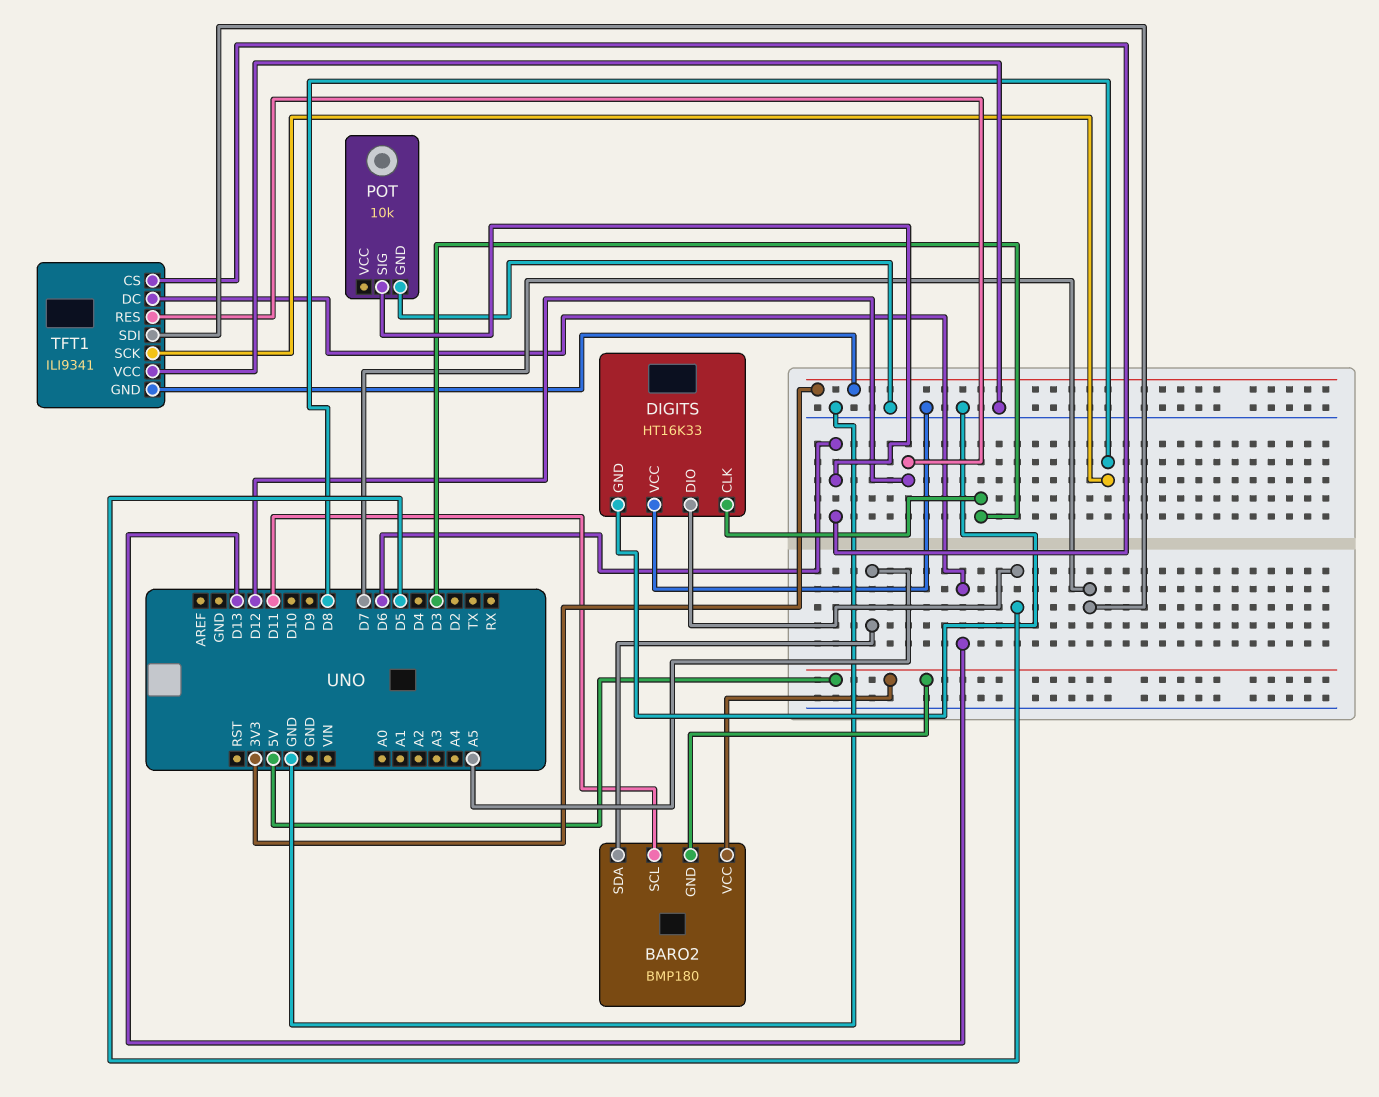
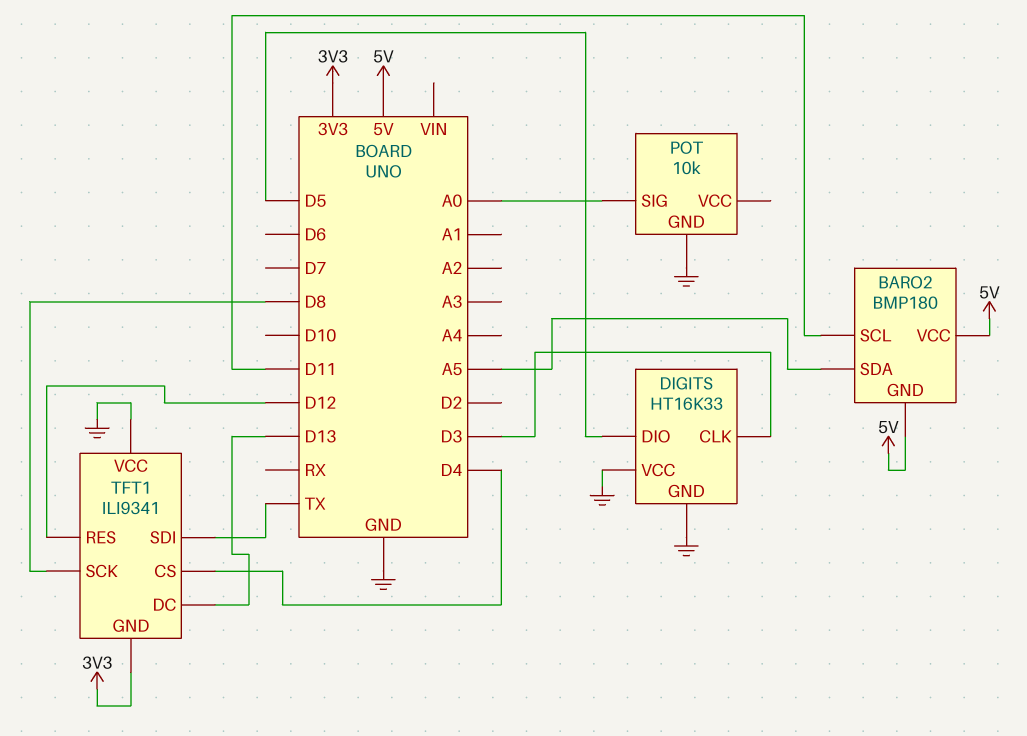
POT pin SIG: D6 -> A0
TFT1 pin CS: D6 -> D4
TFT1 pin SDI: D7 -> TX

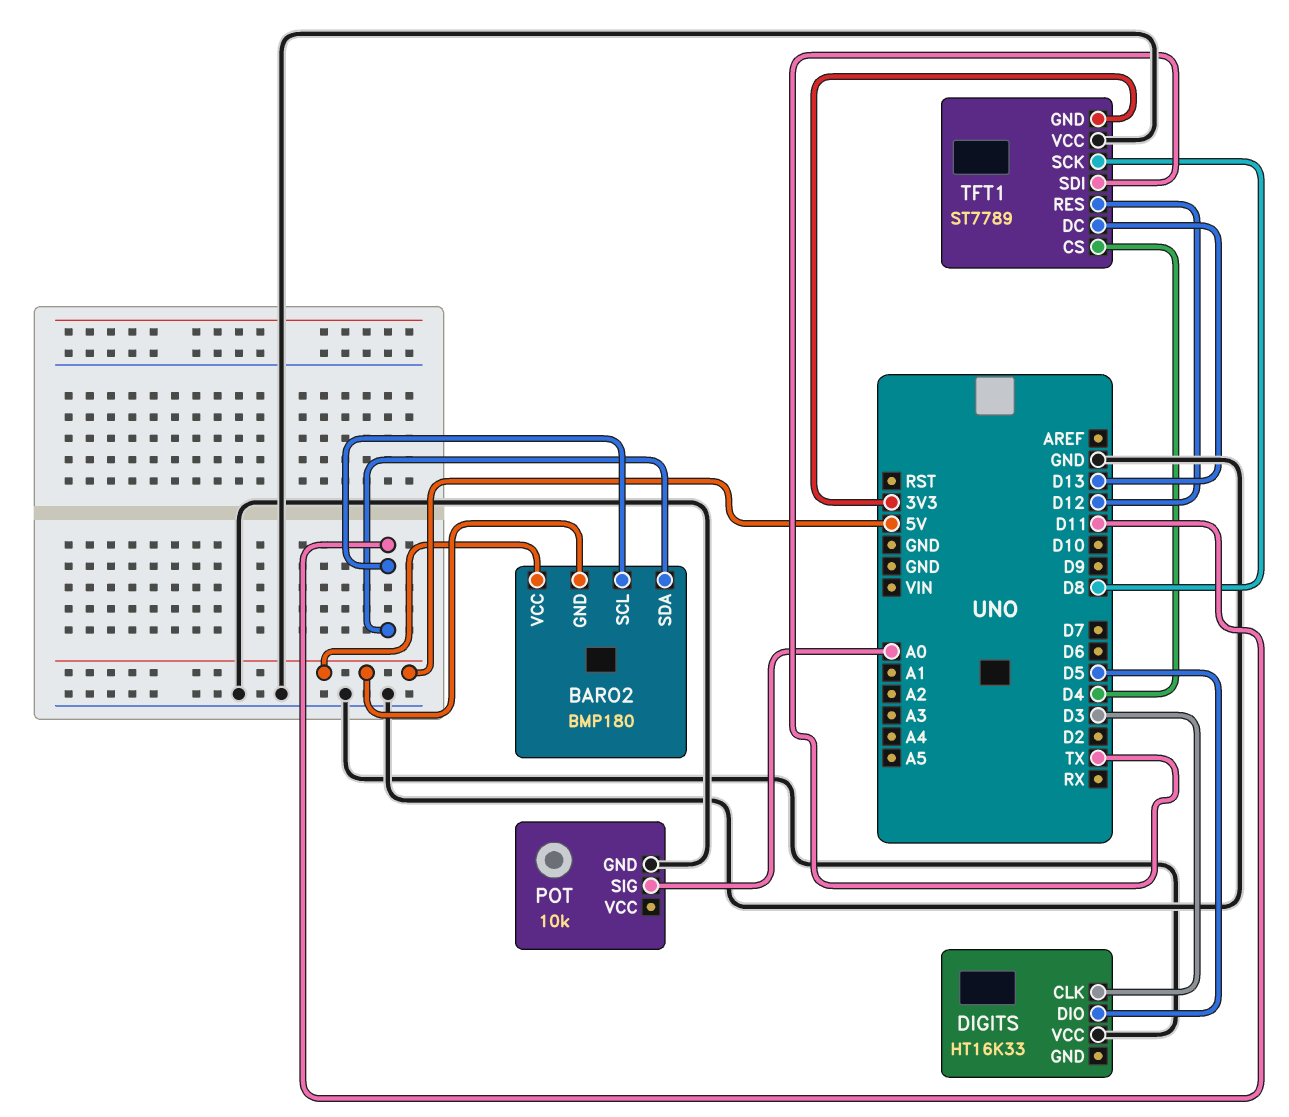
BARO2 pin SDA: A5 -> D11
DIGITS pin GND: GND -> none
TFT1: ILI9341 -> ST7789

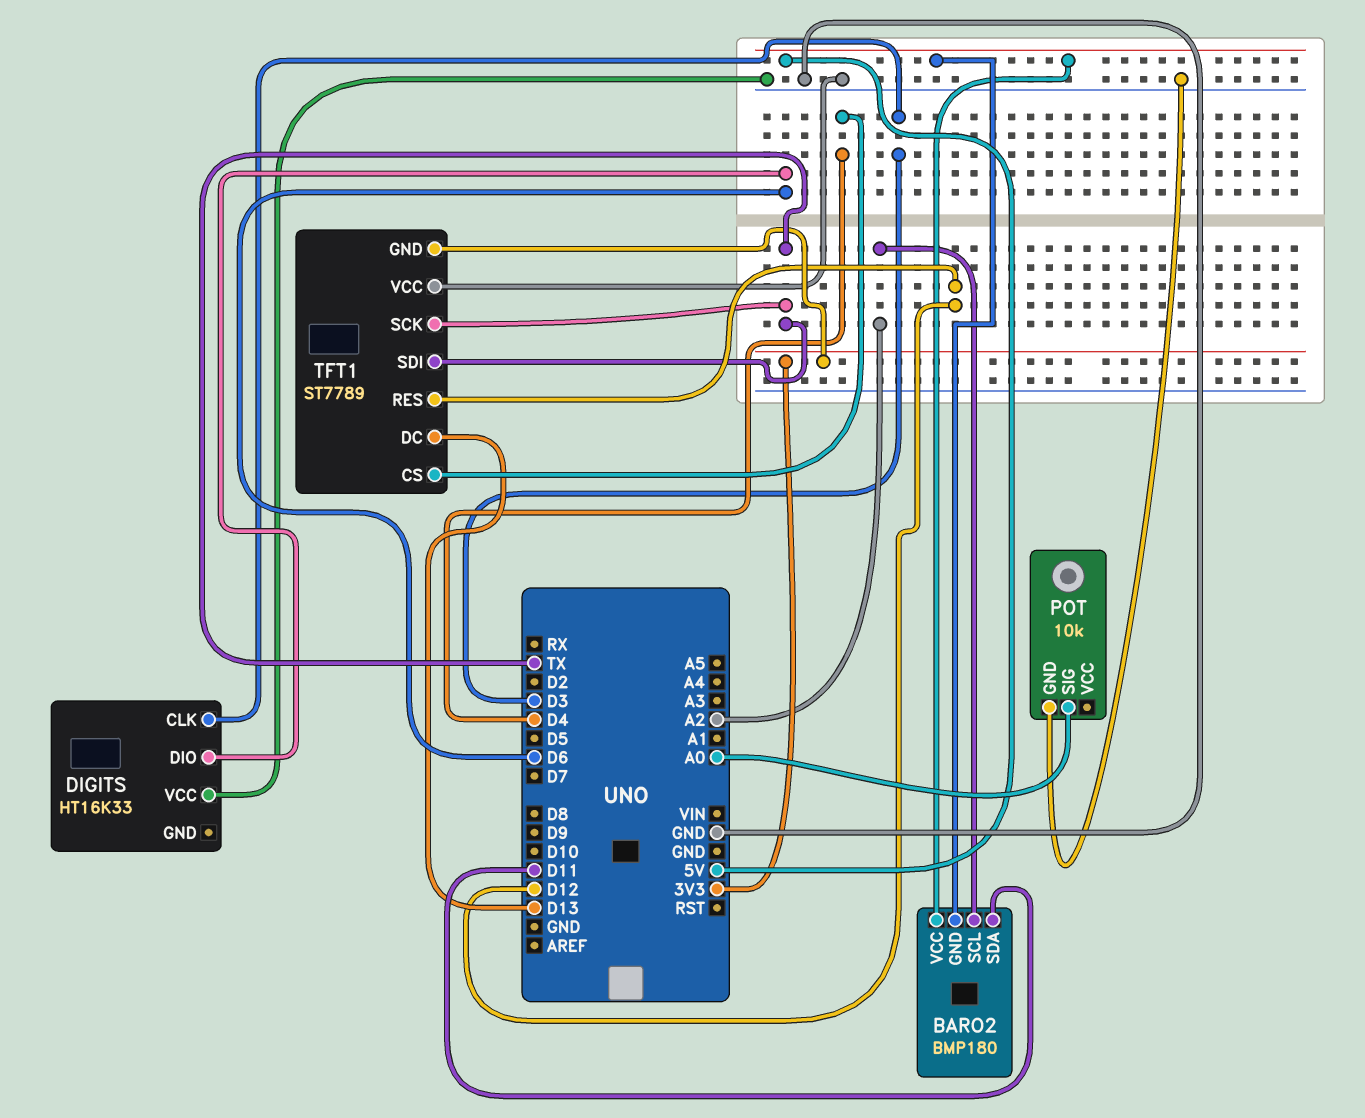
BARO2 pin SCL: D11 -> A2
DIGITS pin DIO: D5 -> D6
TFT1 pin SCK: D8 -> TX

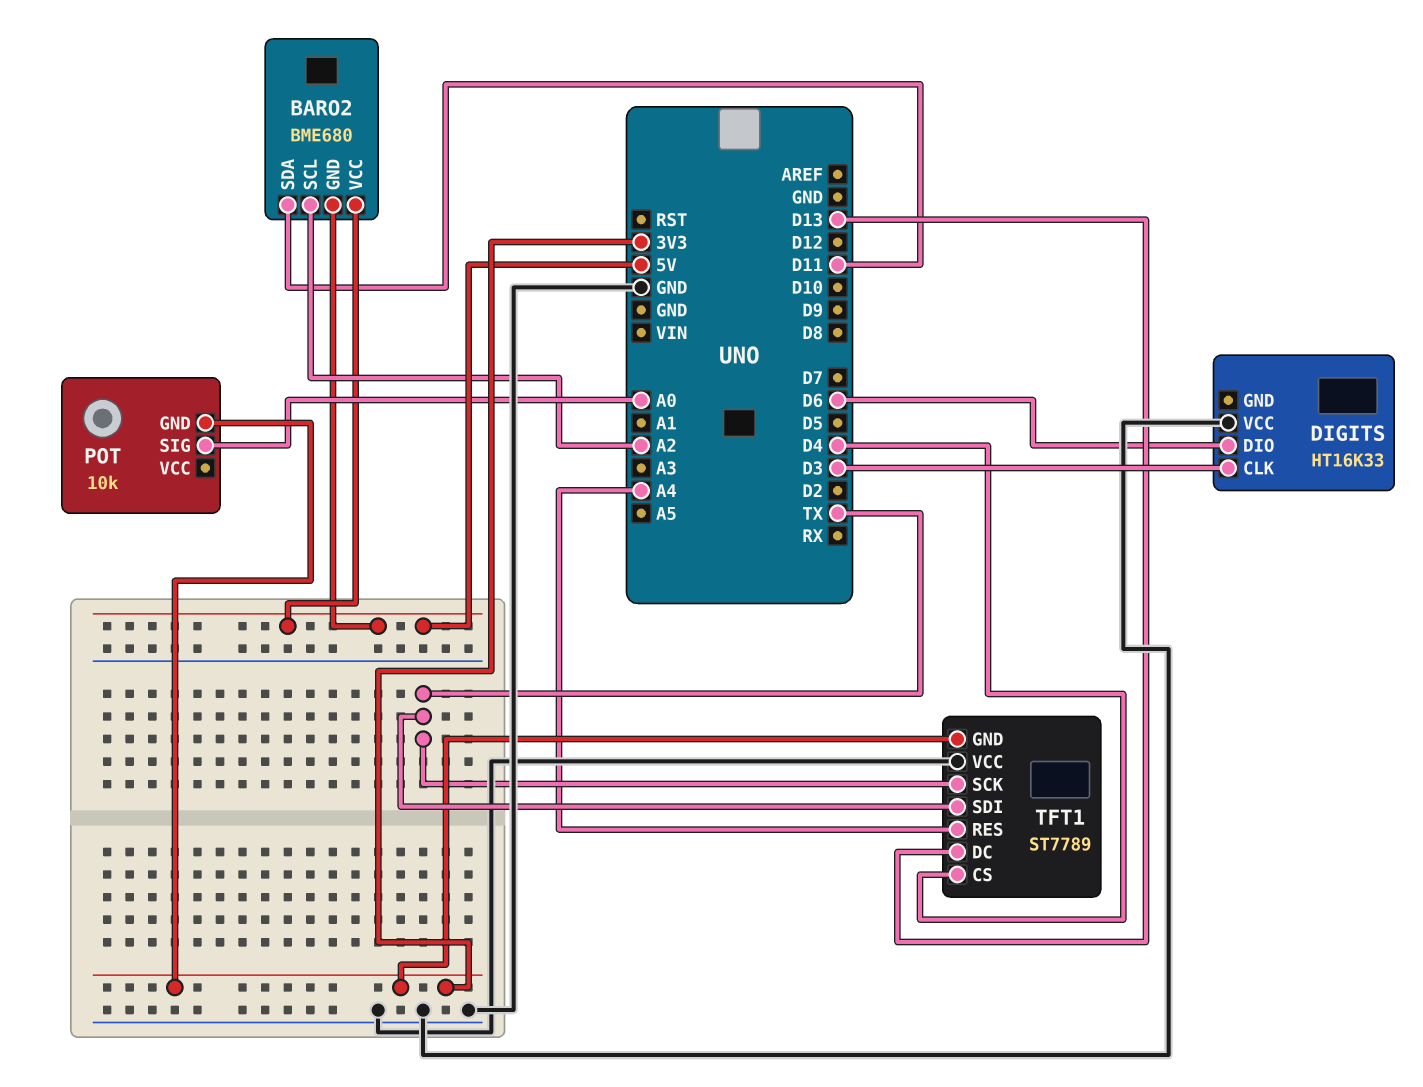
BARO2: BMP180 -> BME680
POT pin GND: GND -> 3V3
TFT1 pin RES: D12 -> A4

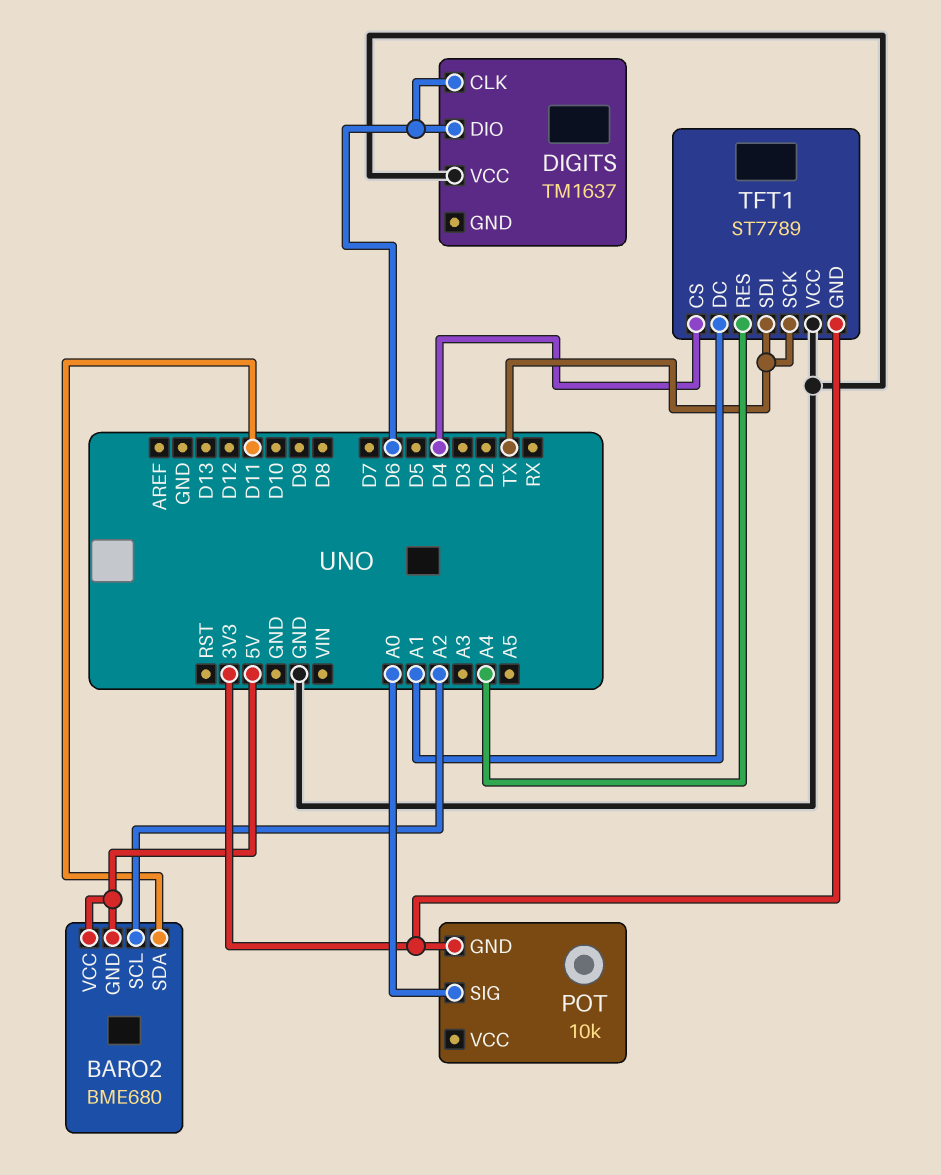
DIGITS: HT16K33 -> TM1637
DIGITS pin CLK: D3 -> D6
TFT1 pin DC: D13 -> A1

